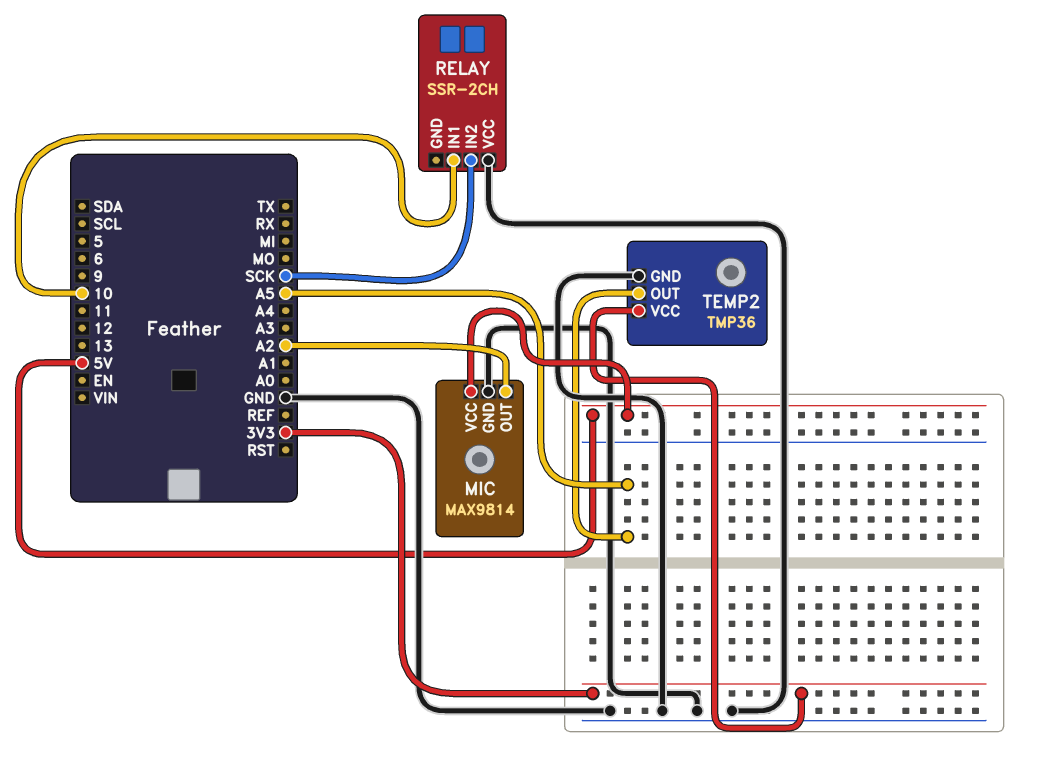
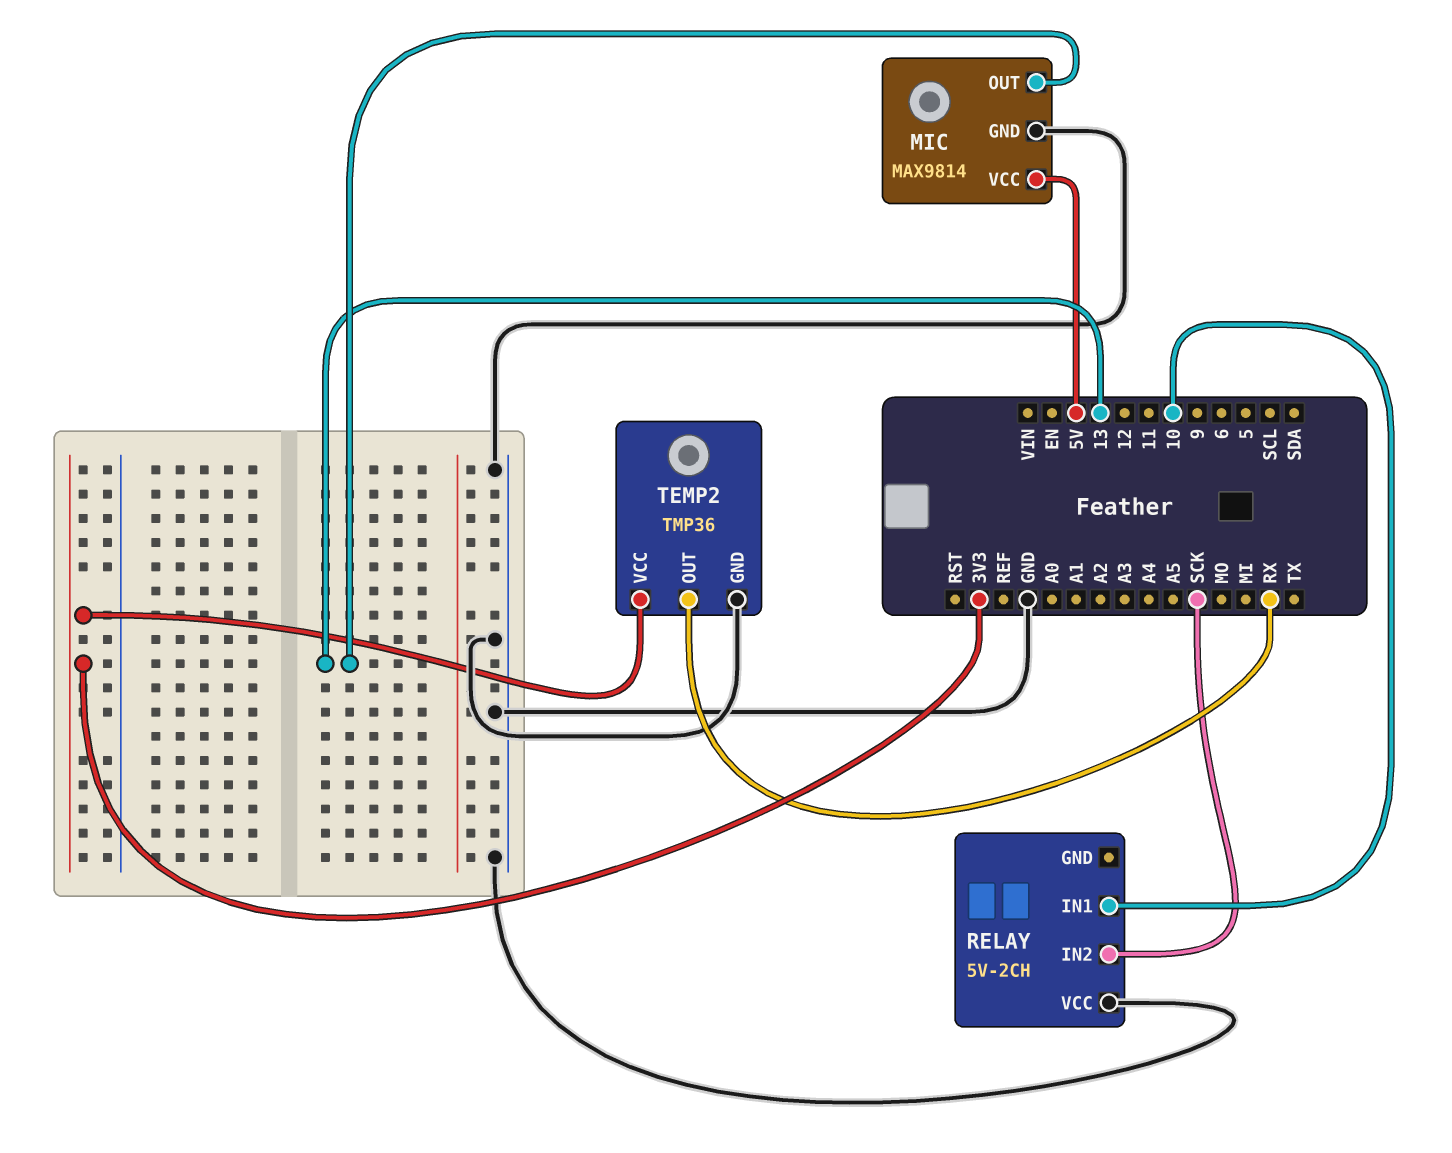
MIC pin OUT: A2 -> 13
RELAY: SSR-2CH -> 5V-2CH
TEMP2 pin OUT: A5 -> RX

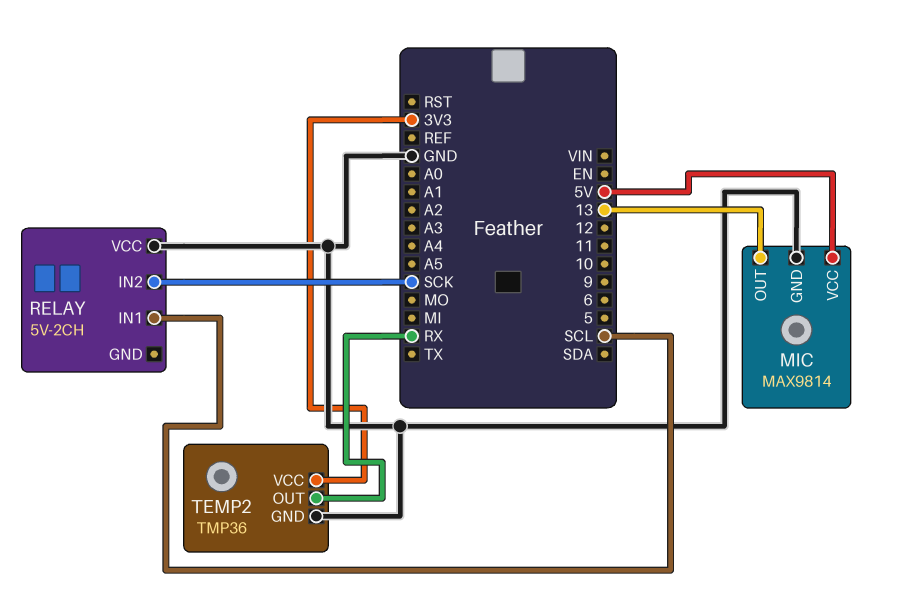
RELAY pin IN1: 10 -> SCL

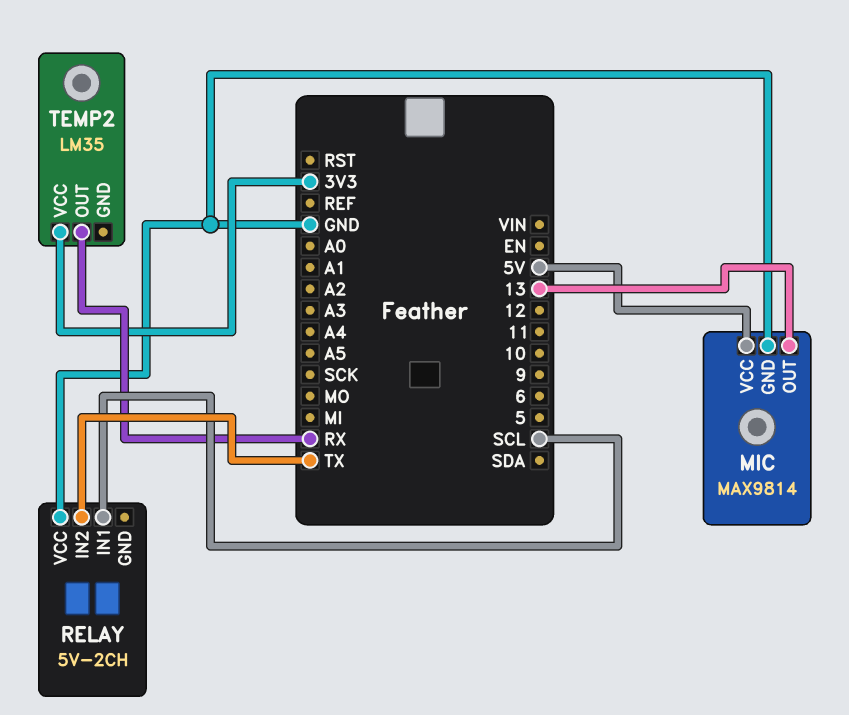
RELAY pin IN2: SCK -> TX
TEMP2: TMP36 -> LM35
TEMP2 pin GND: GND -> none

